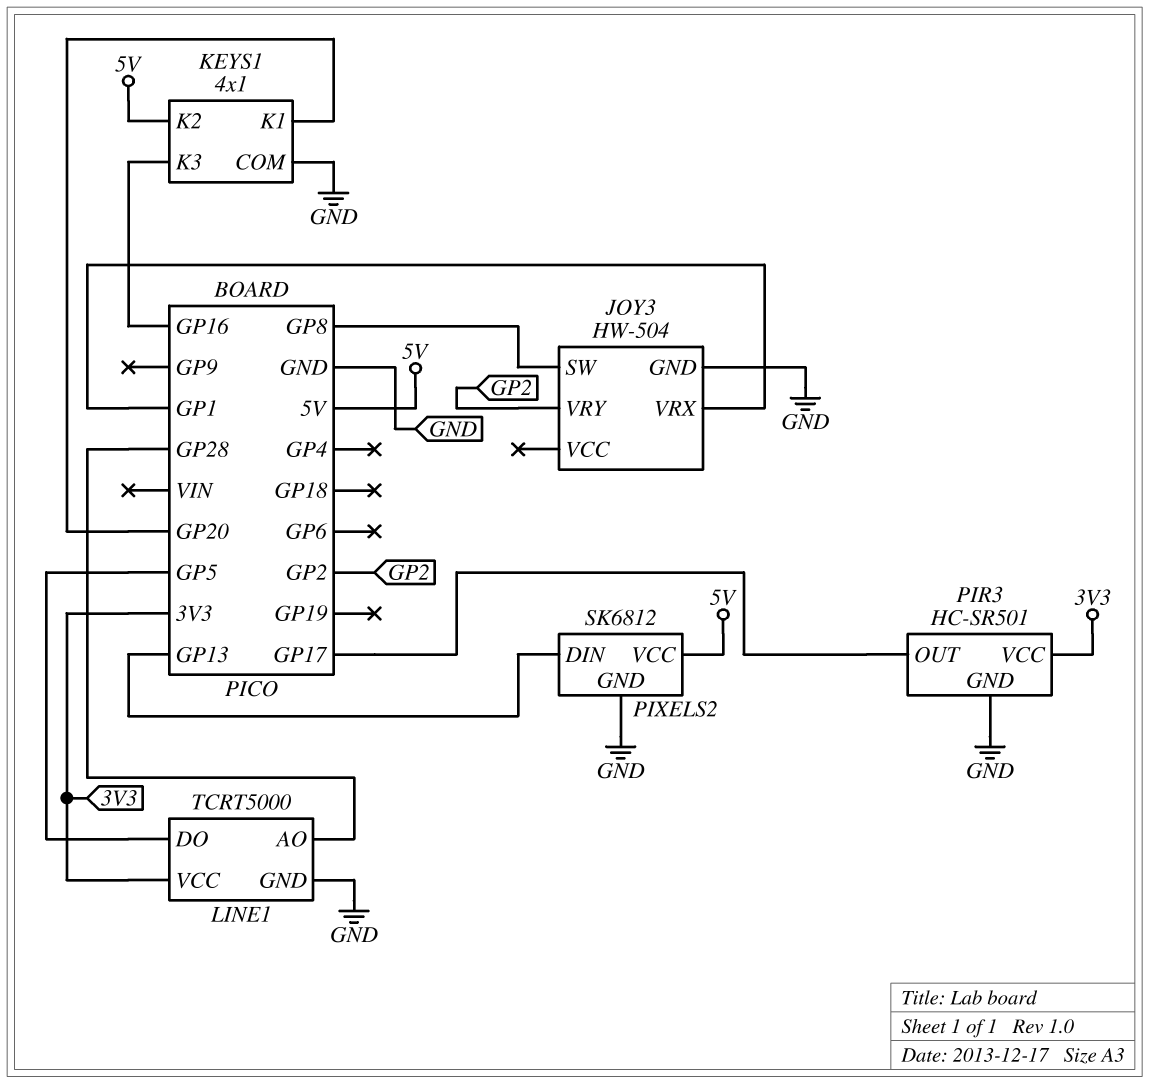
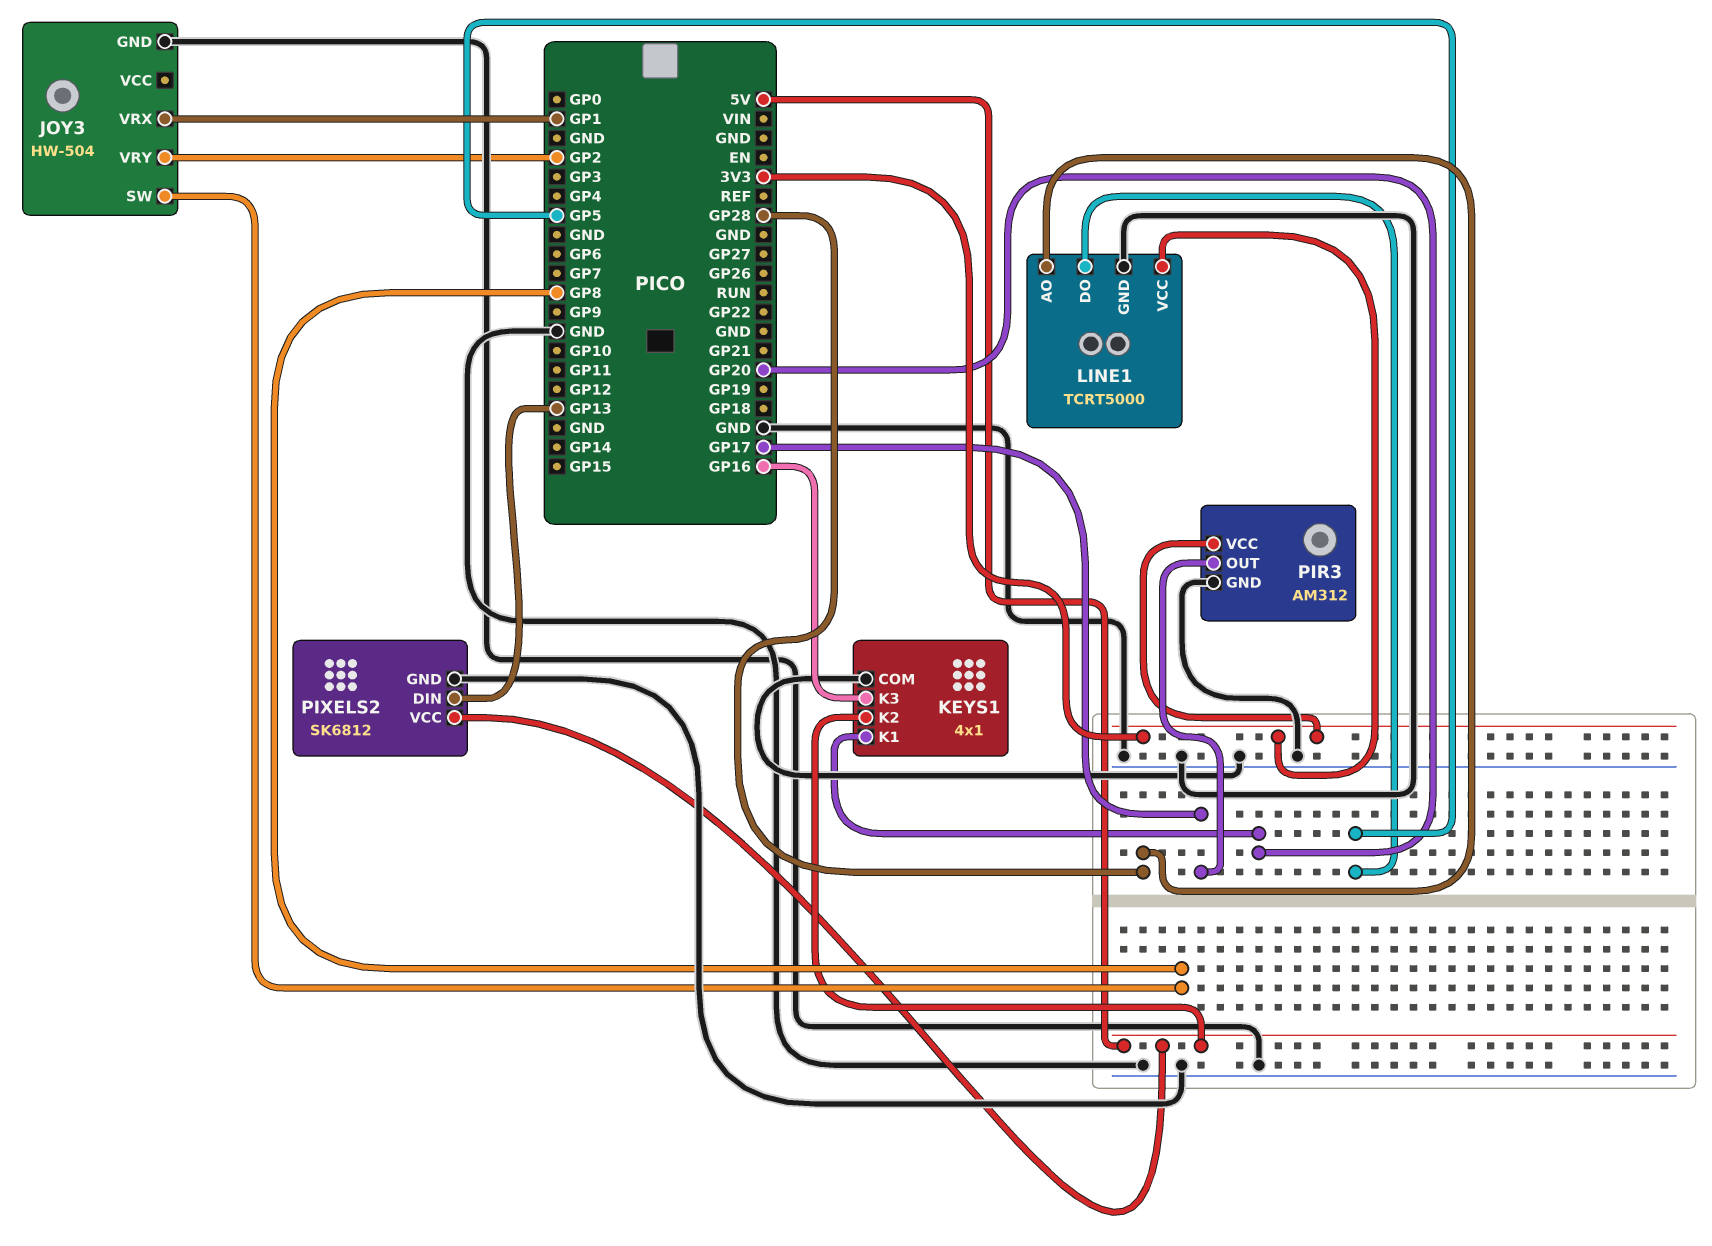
PIR3: HC-SR501 -> AM312

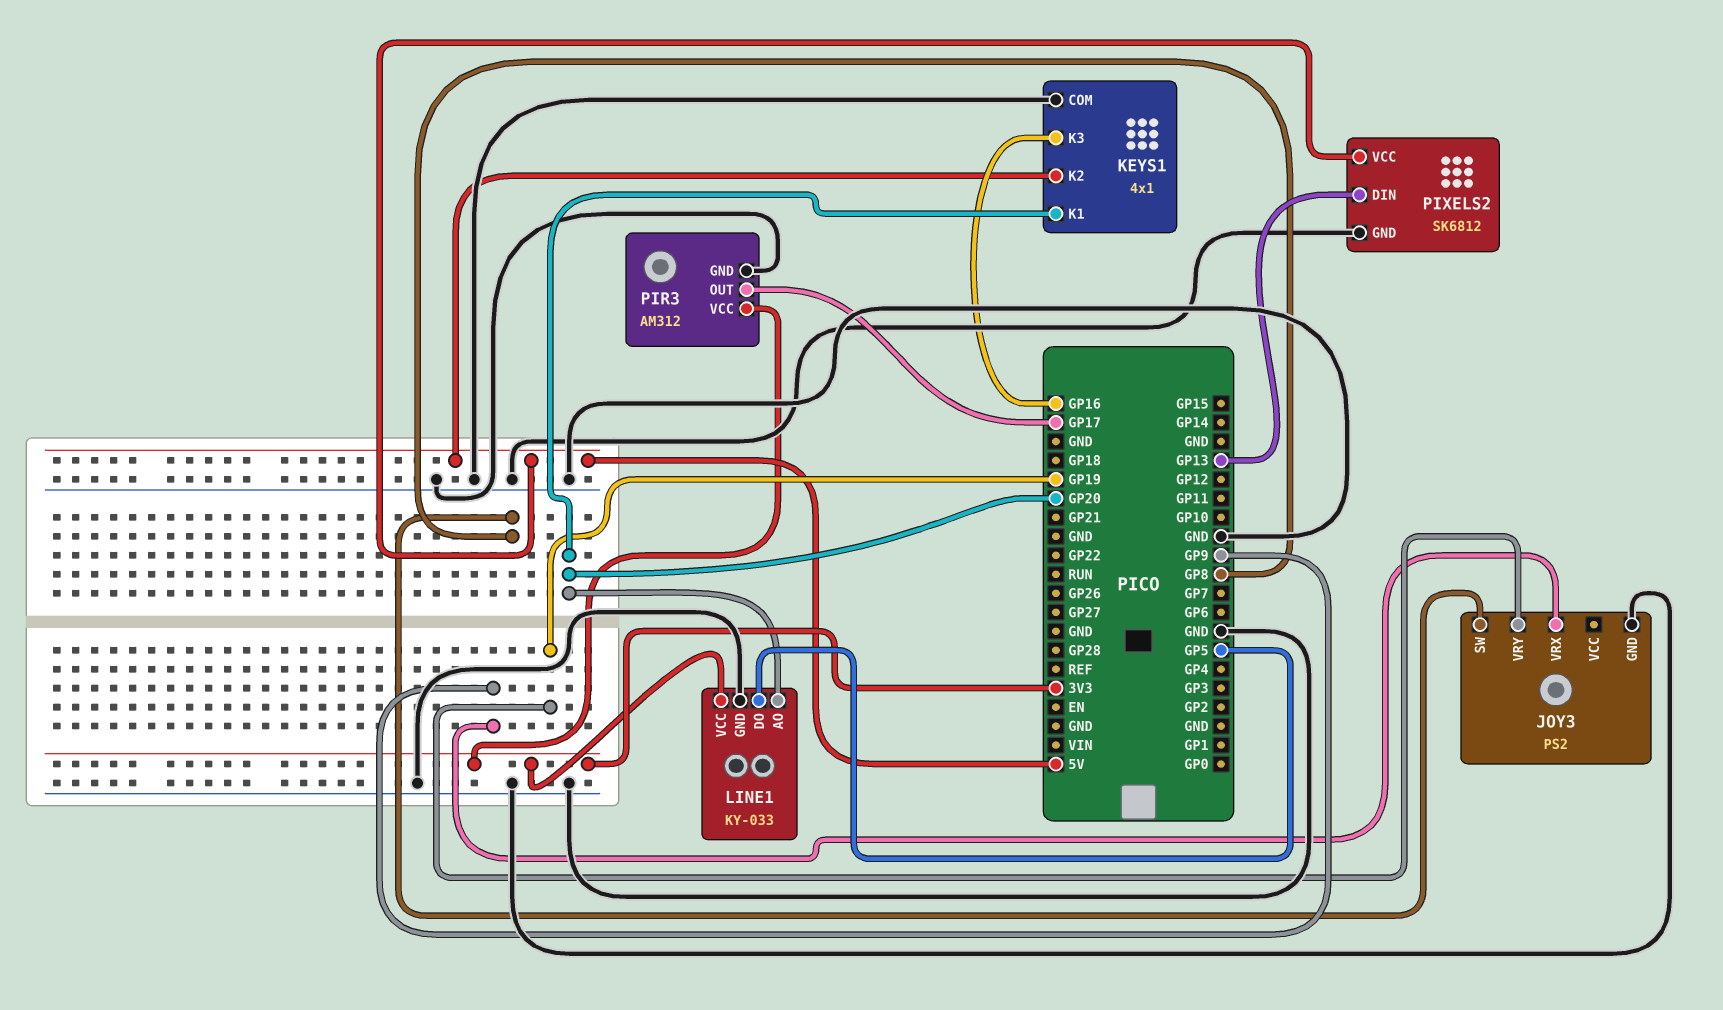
JOY3: HW-504 -> PS2
JOY3 pin VRX: GP1 -> GP9
JOY3 pin VRY: GP2 -> GP19
LINE1: TCRT5000 -> KY-033
LINE1 pin AO: GP28 -> GP20

